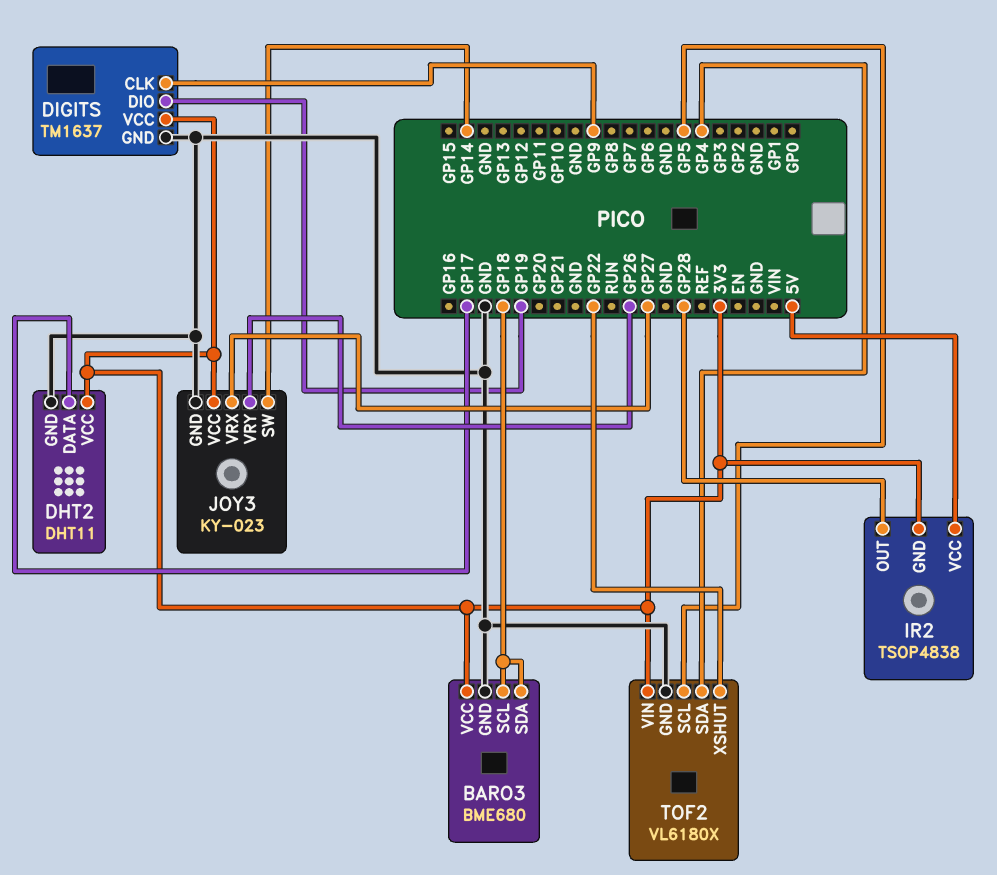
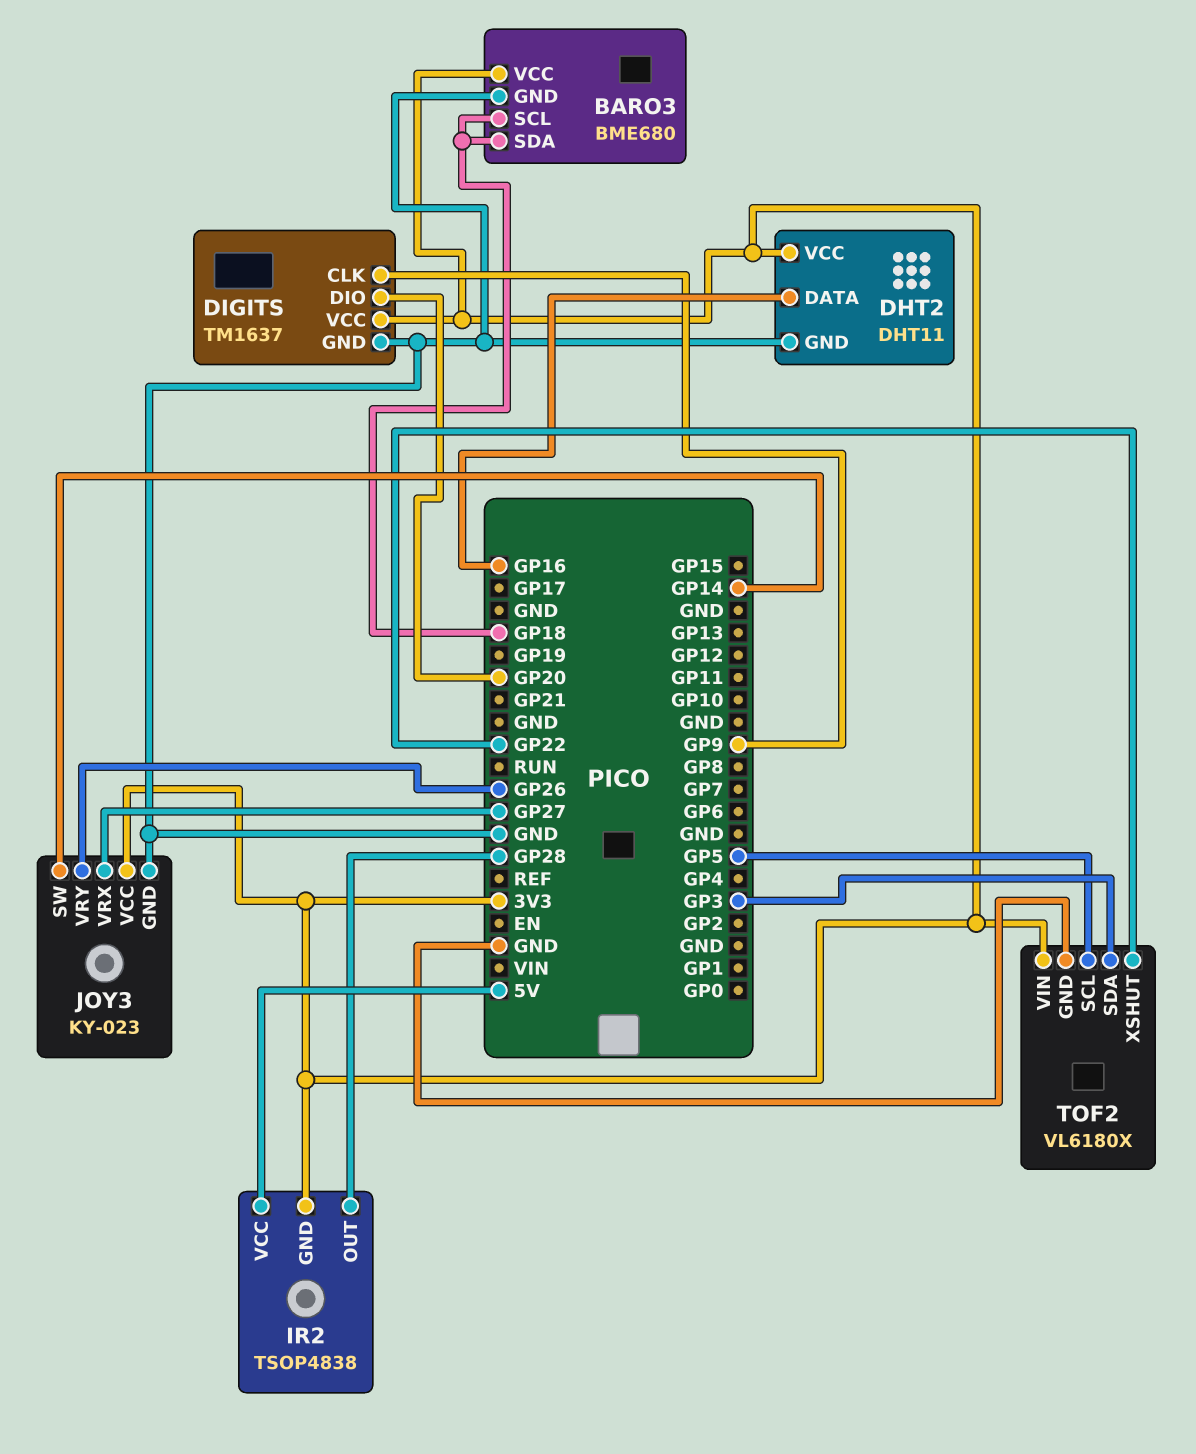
DHT2 pin DATA: GP17 -> GP16
DIGITS pin DIO: GP19 -> GP20
TOF2 pin SDA: GP4 -> GP3

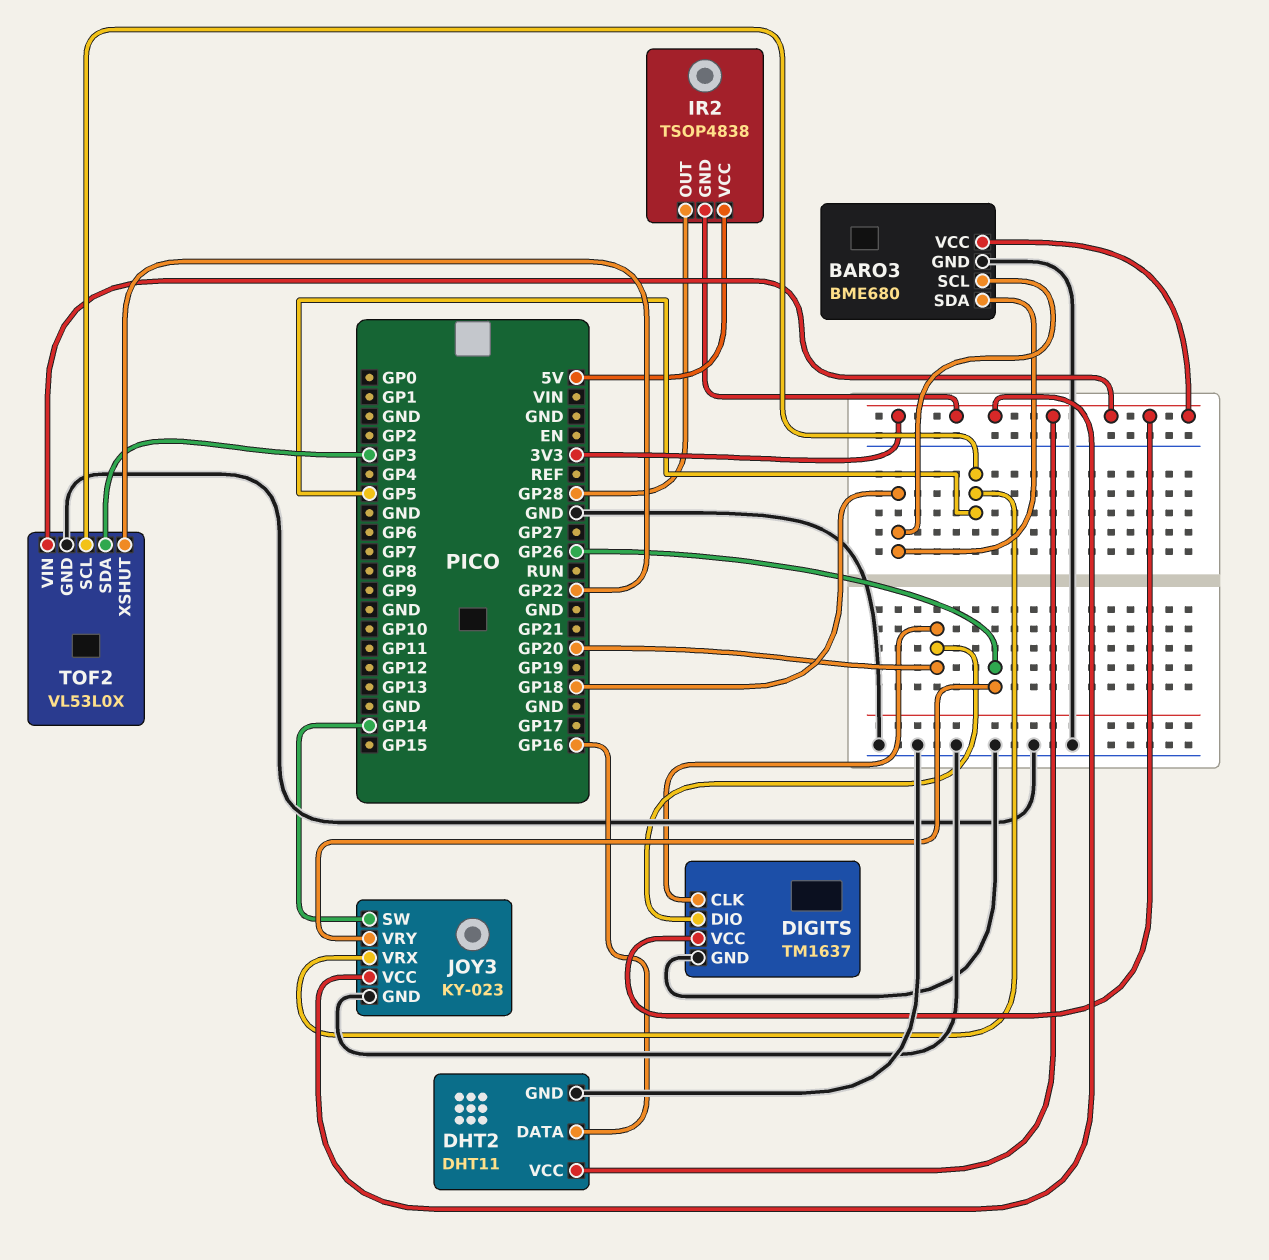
DIGITS pin CLK: GP9 -> GP20
JOY3 pin VRX: GP27 -> GP5
TOF2: VL6180X -> VL53L0X

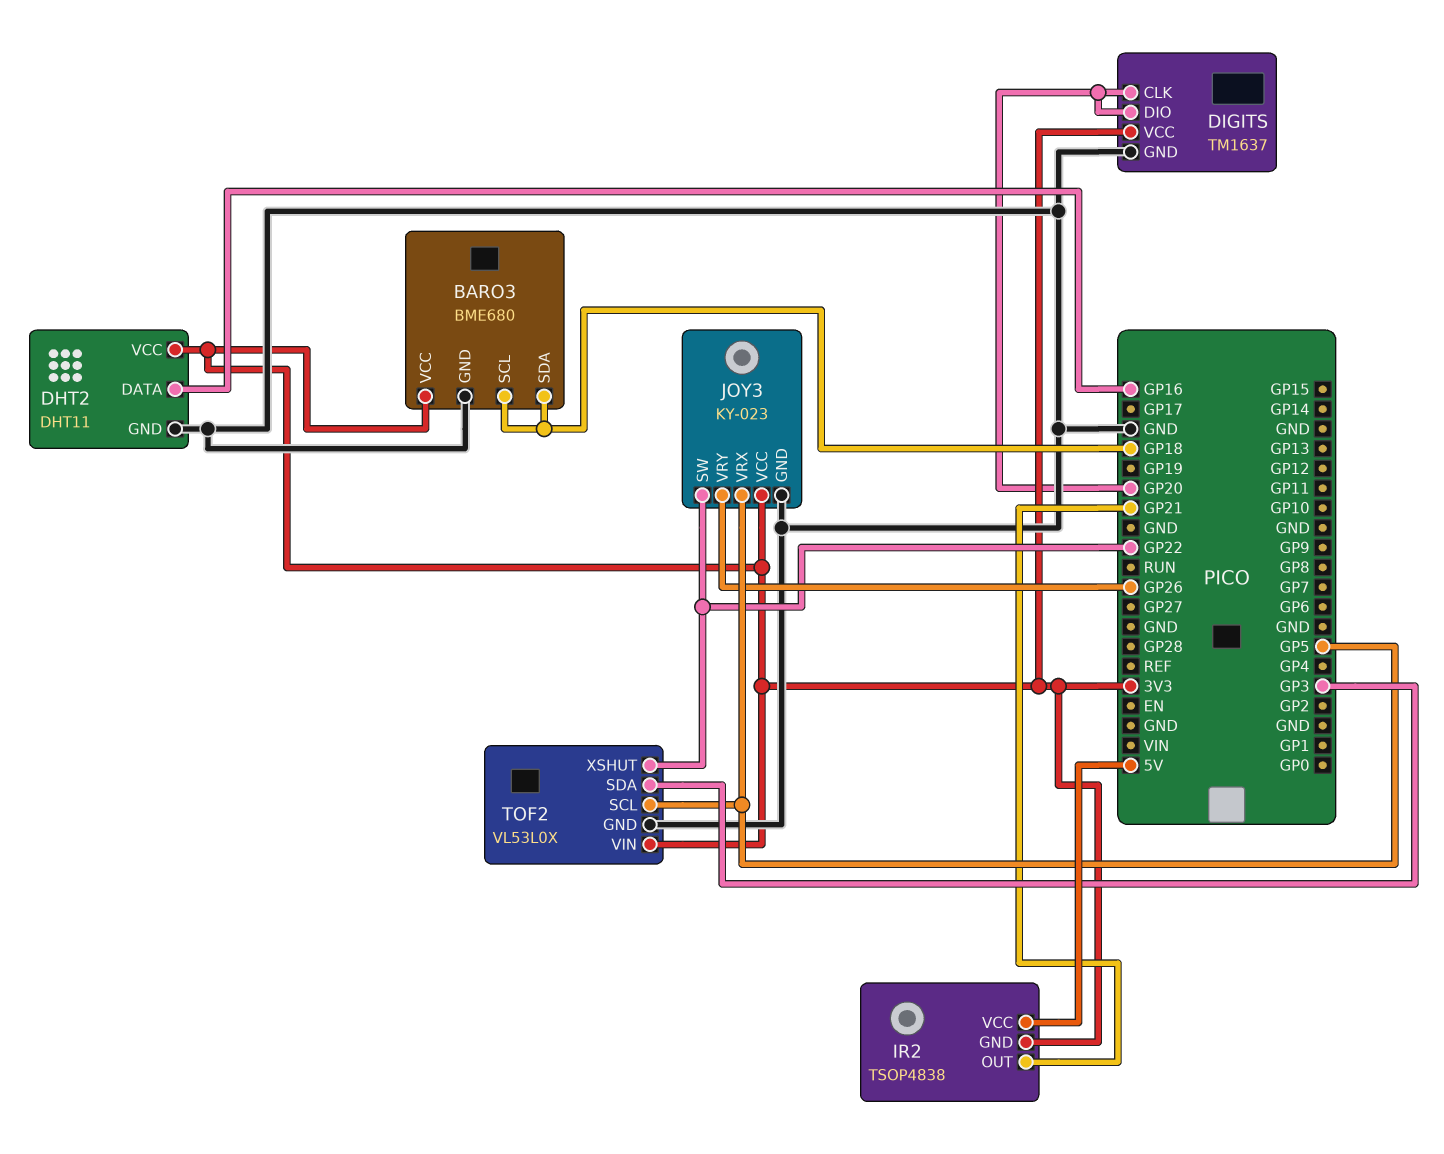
IR2 pin OUT: GP28 -> GP21
JOY3 pin SW: GP14 -> GP22

